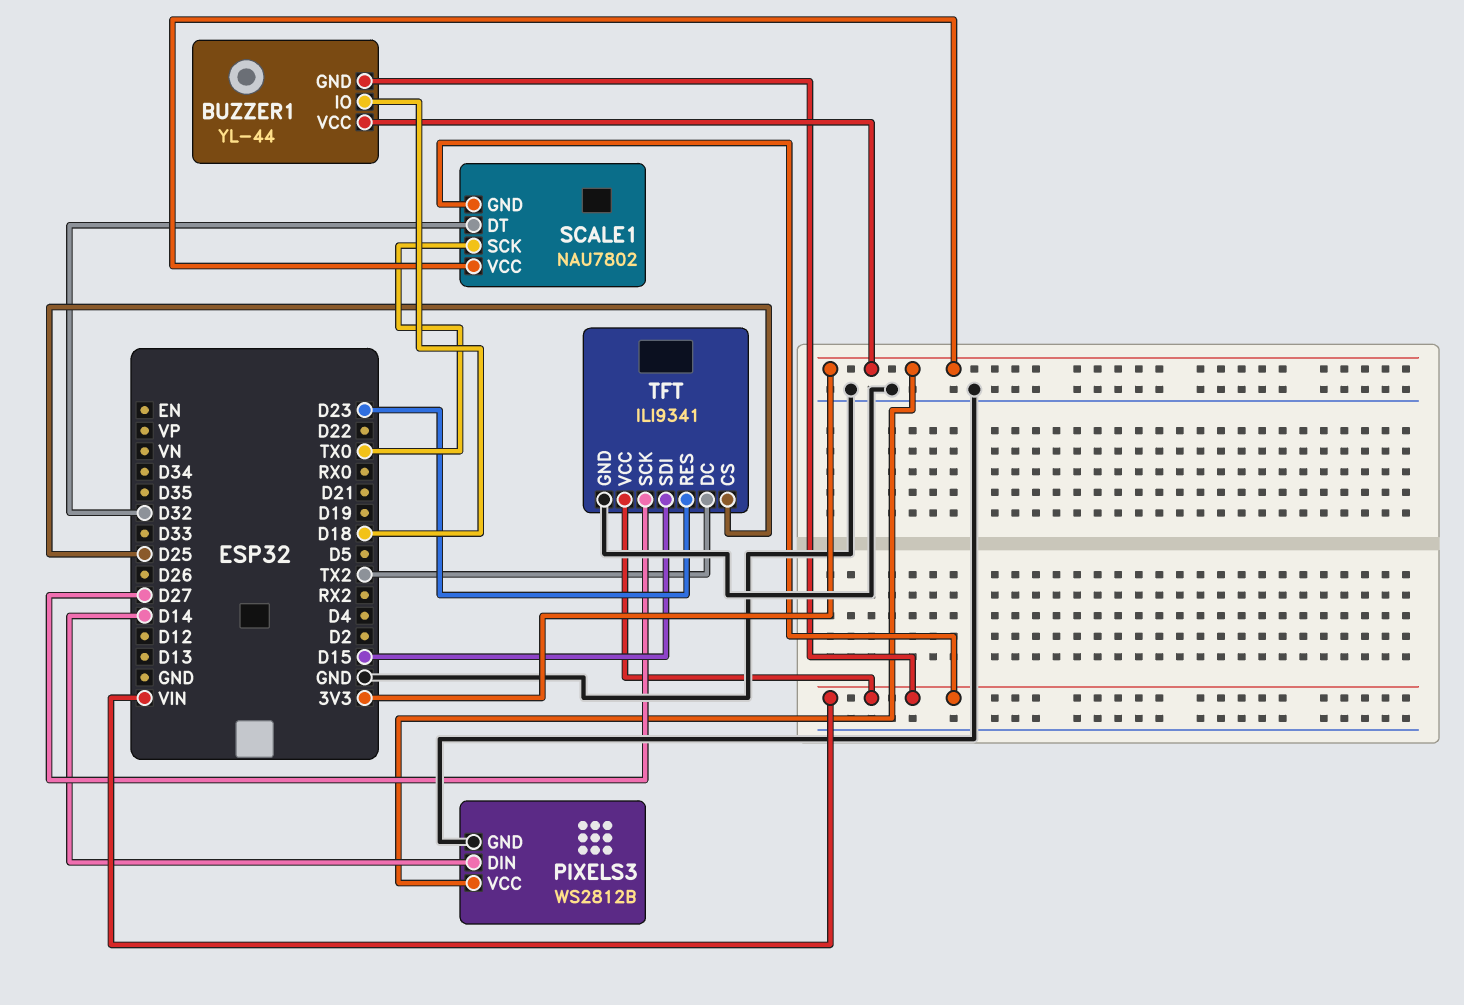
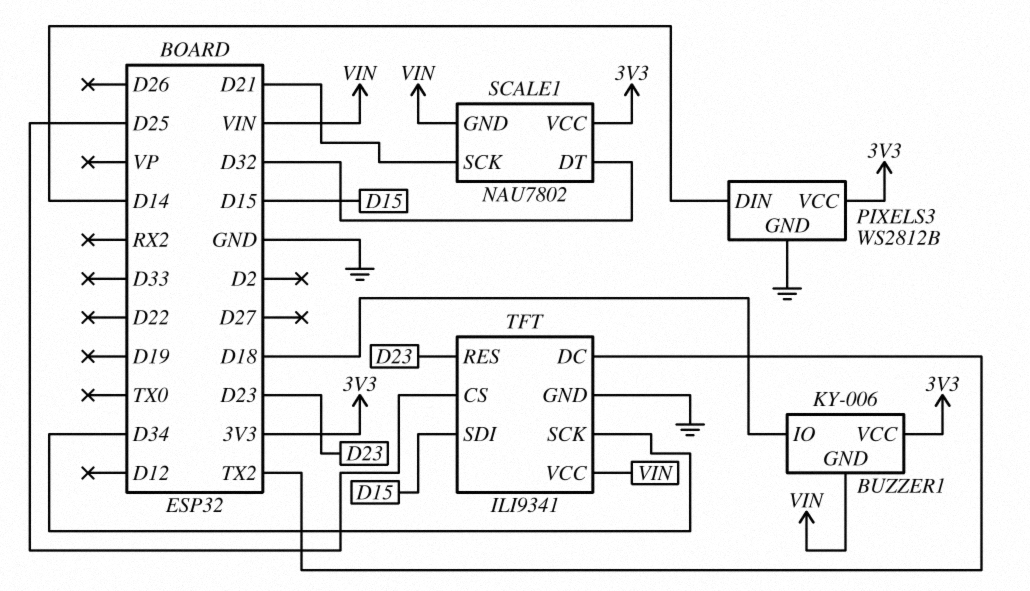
BUZZER1: YL-44 -> KY-006
SCALE1 pin SCK: TX0 -> D21
TFT pin SCK: D27 -> D34

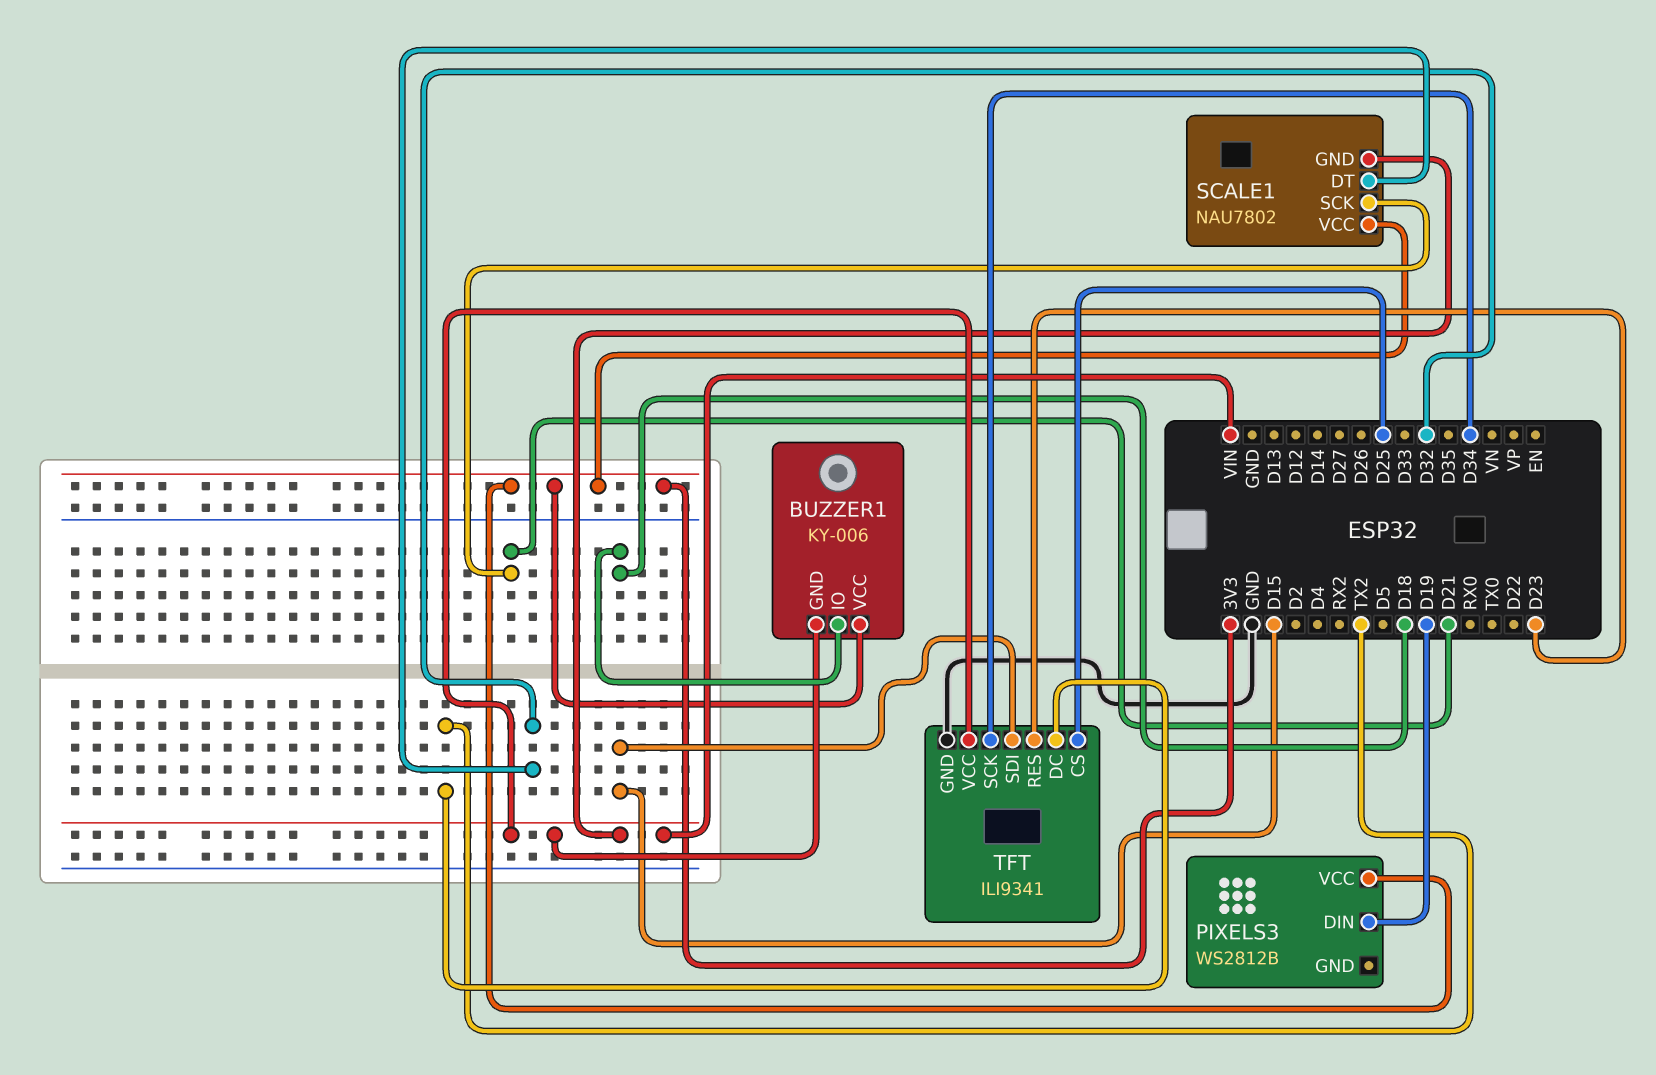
PIXELS3 pin DIN: D14 -> D19
PIXELS3 pin GND: GND -> none

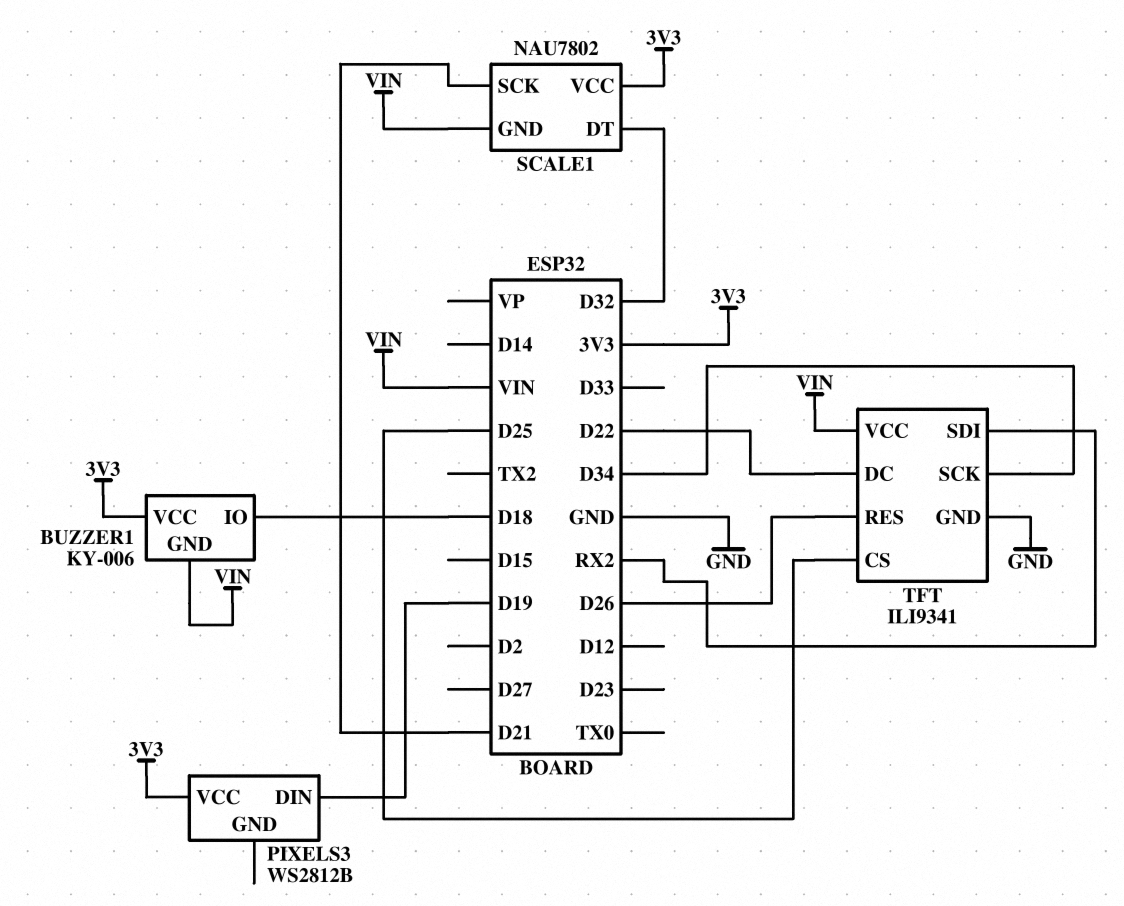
TFT pin DC: TX2 -> D22
TFT pin RES: D23 -> D26
TFT pin SDI: D15 -> RX2

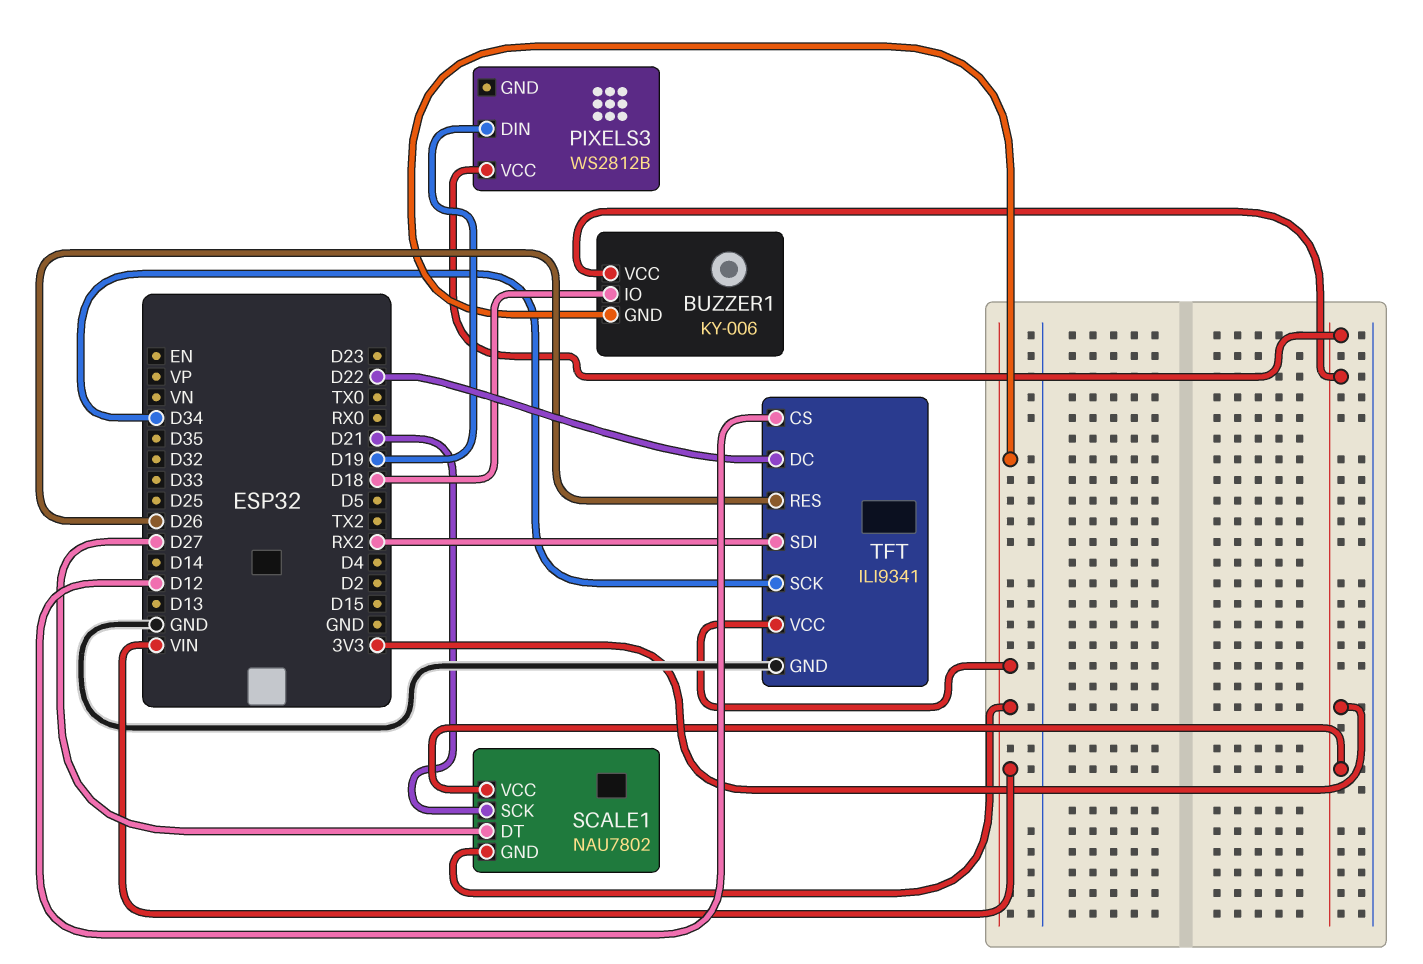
SCALE1 pin DT: D32 -> D27
TFT pin CS: D25 -> D12

